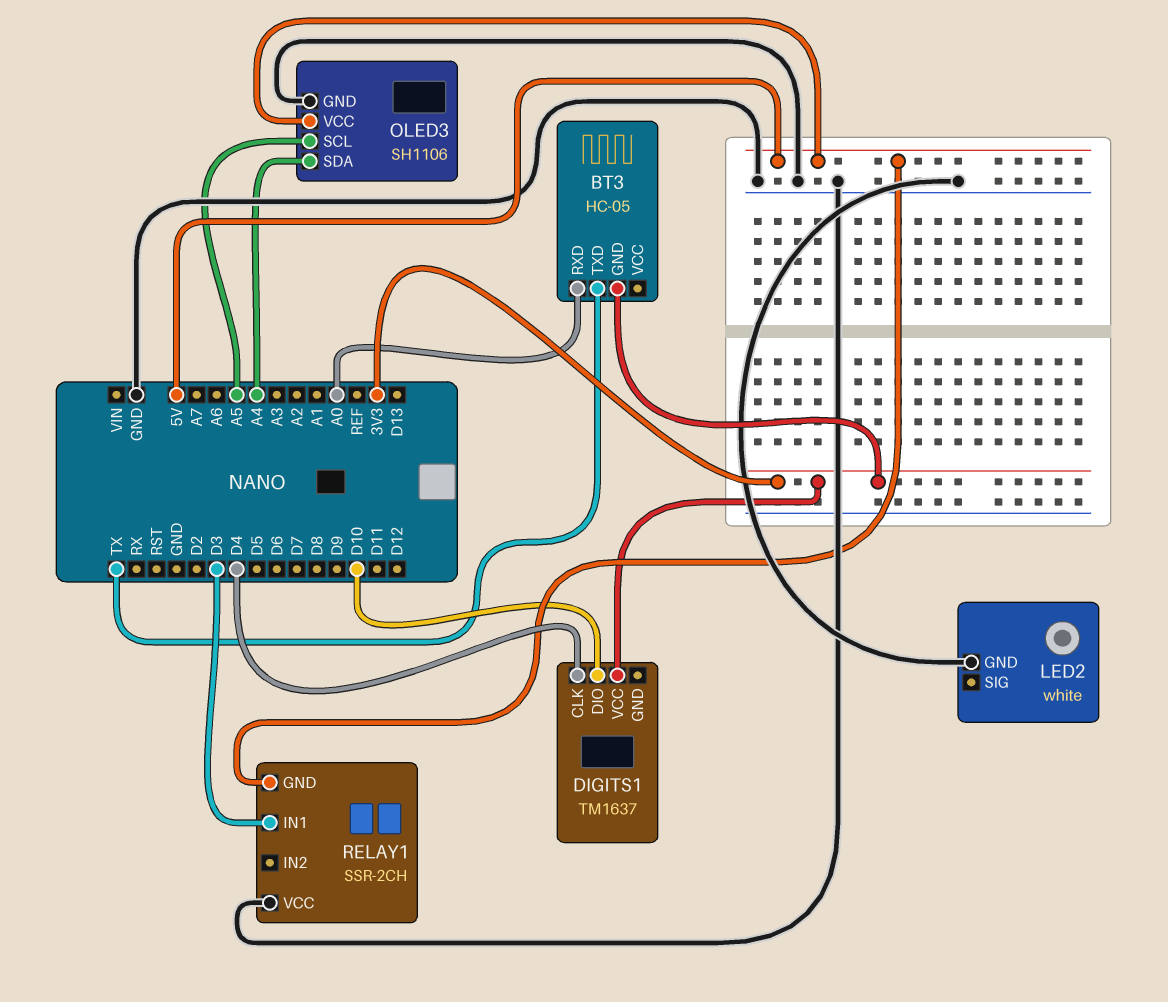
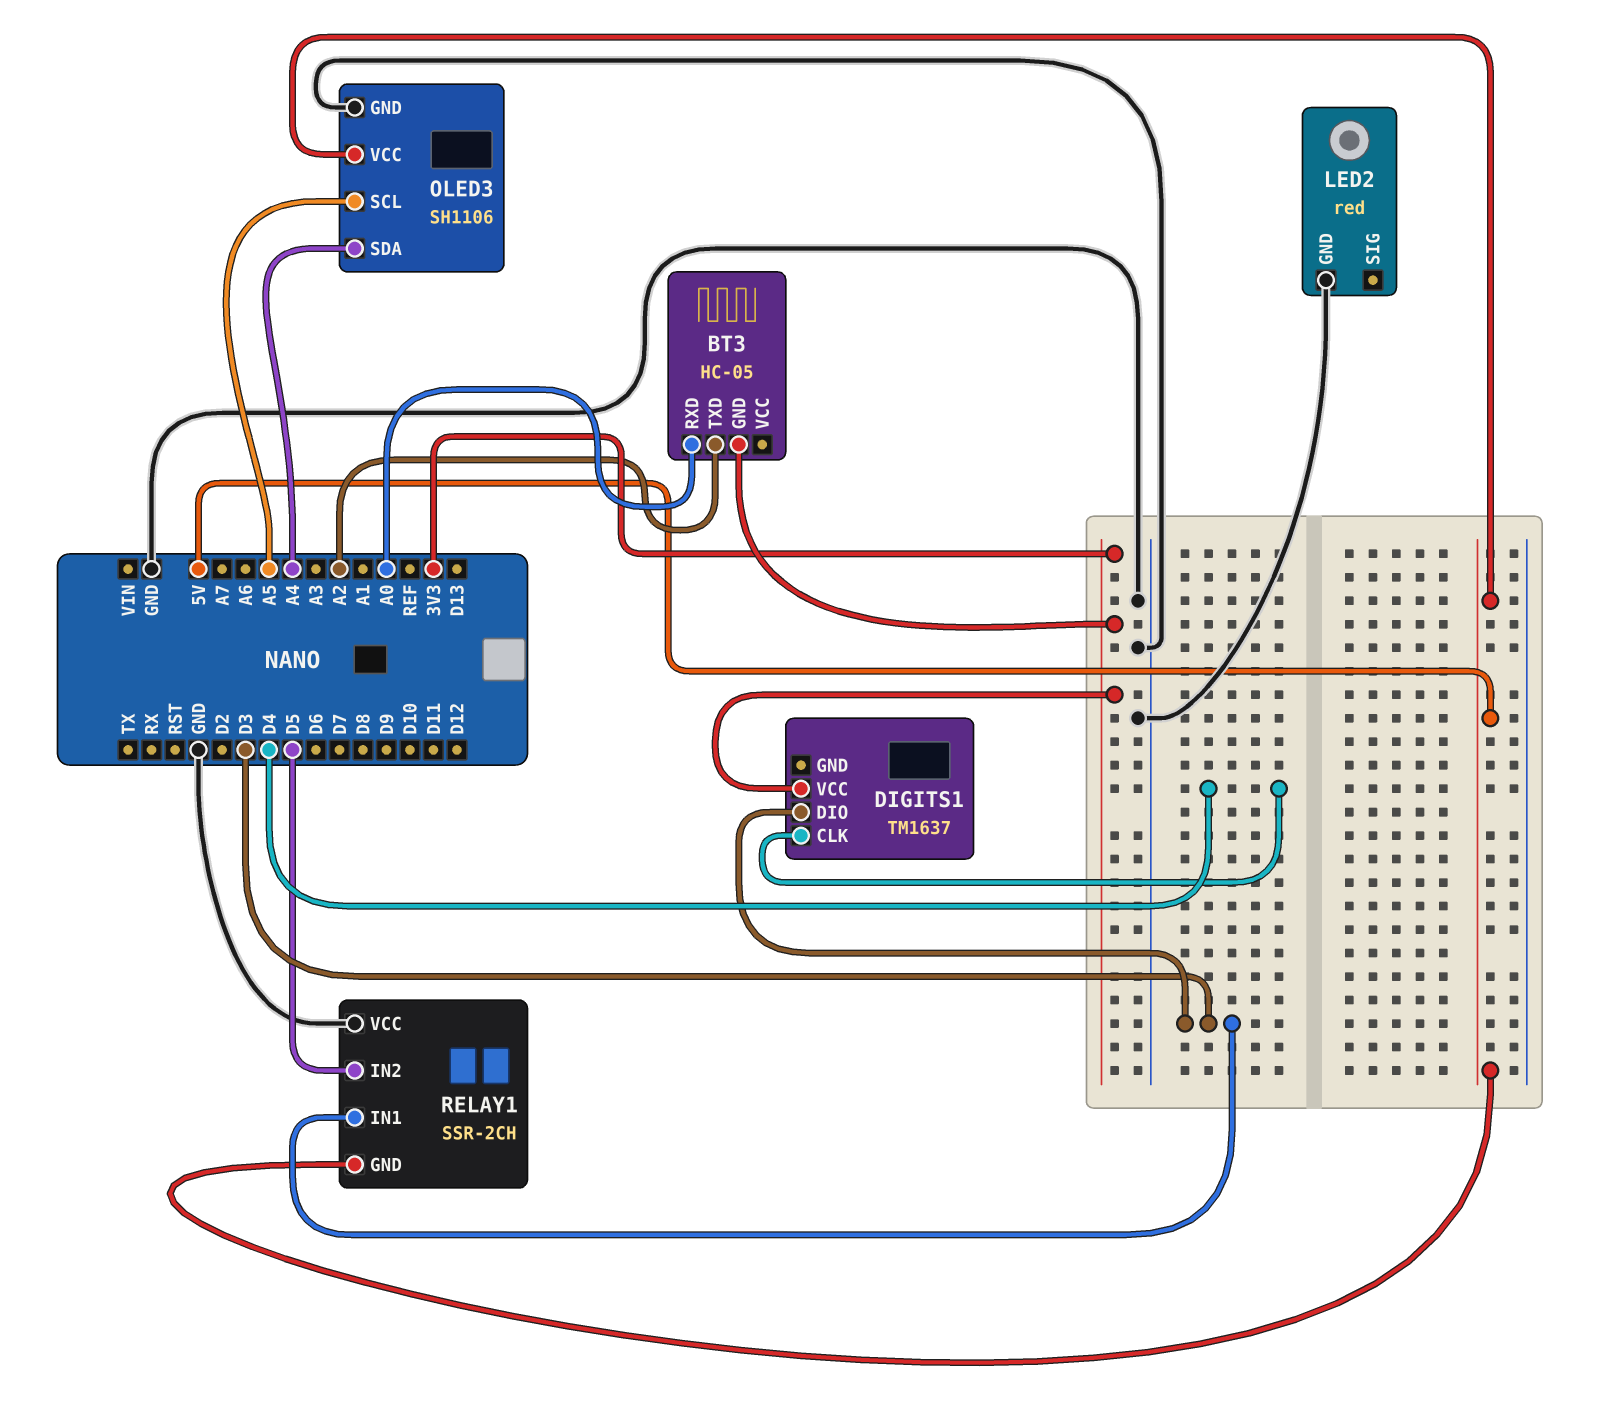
BT3 pin TXD: TX -> A2
DIGITS1 pin DIO: D10 -> D3
LED2: white -> red
RELAY1 pin IN2: none -> D5

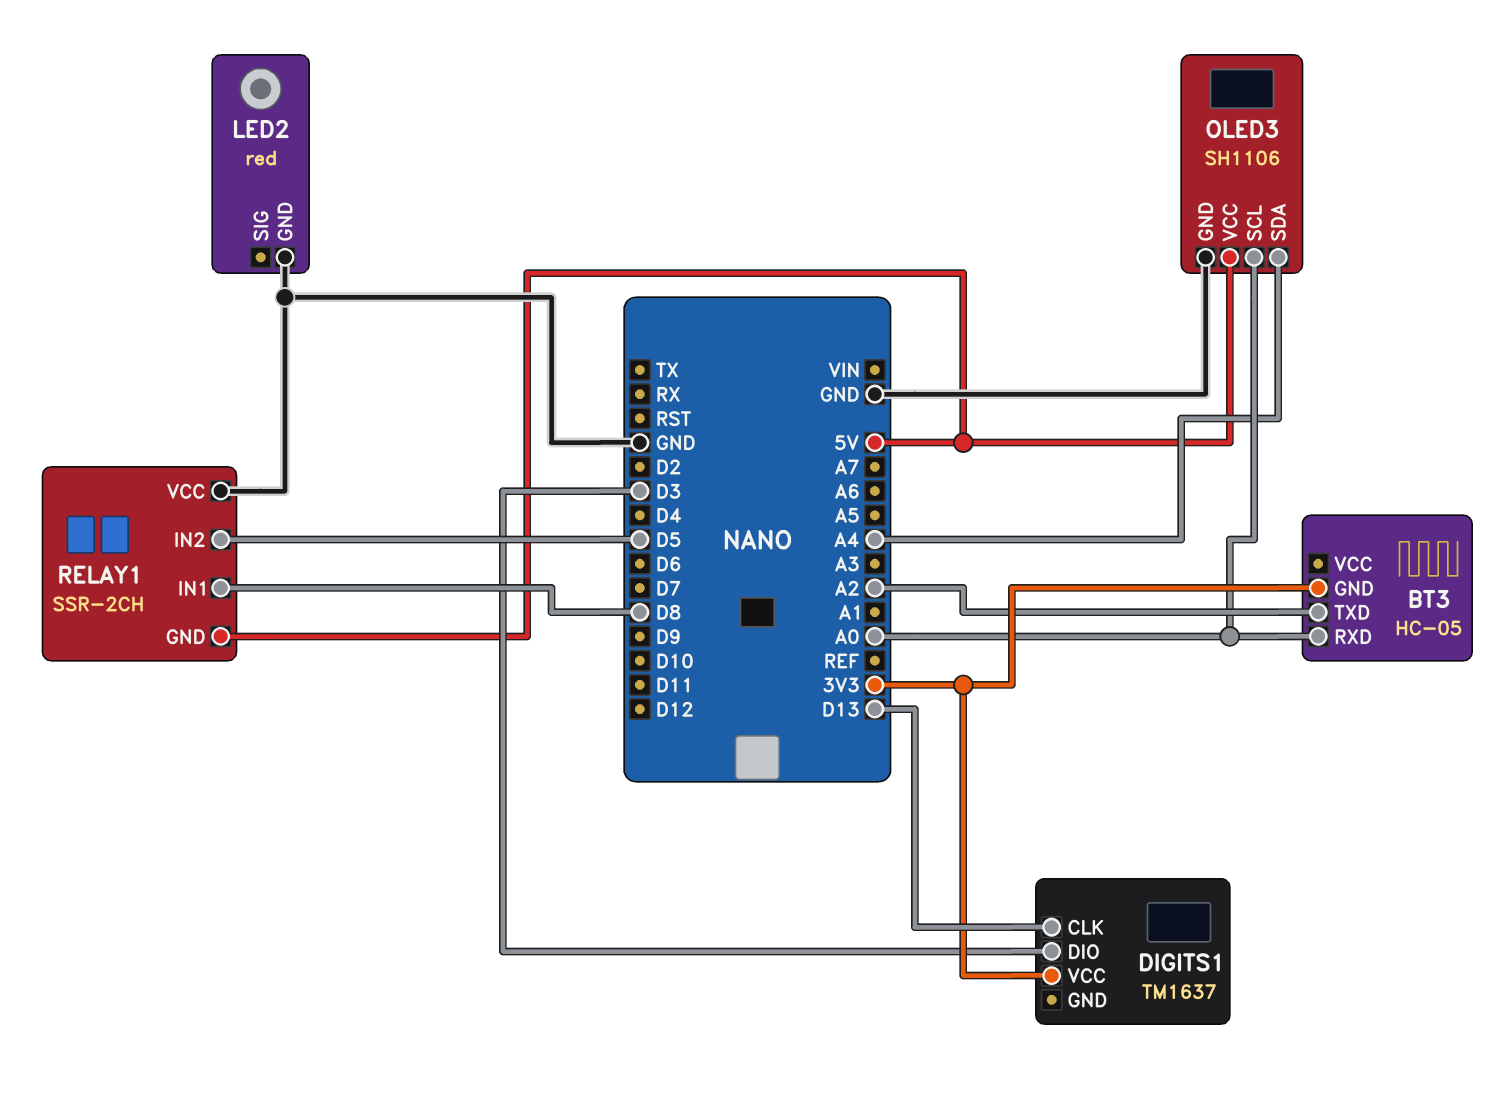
DIGITS1 pin CLK: D4 -> D13
OLED3 pin SCL: A5 -> A0
RELAY1 pin IN1: D3 -> D8

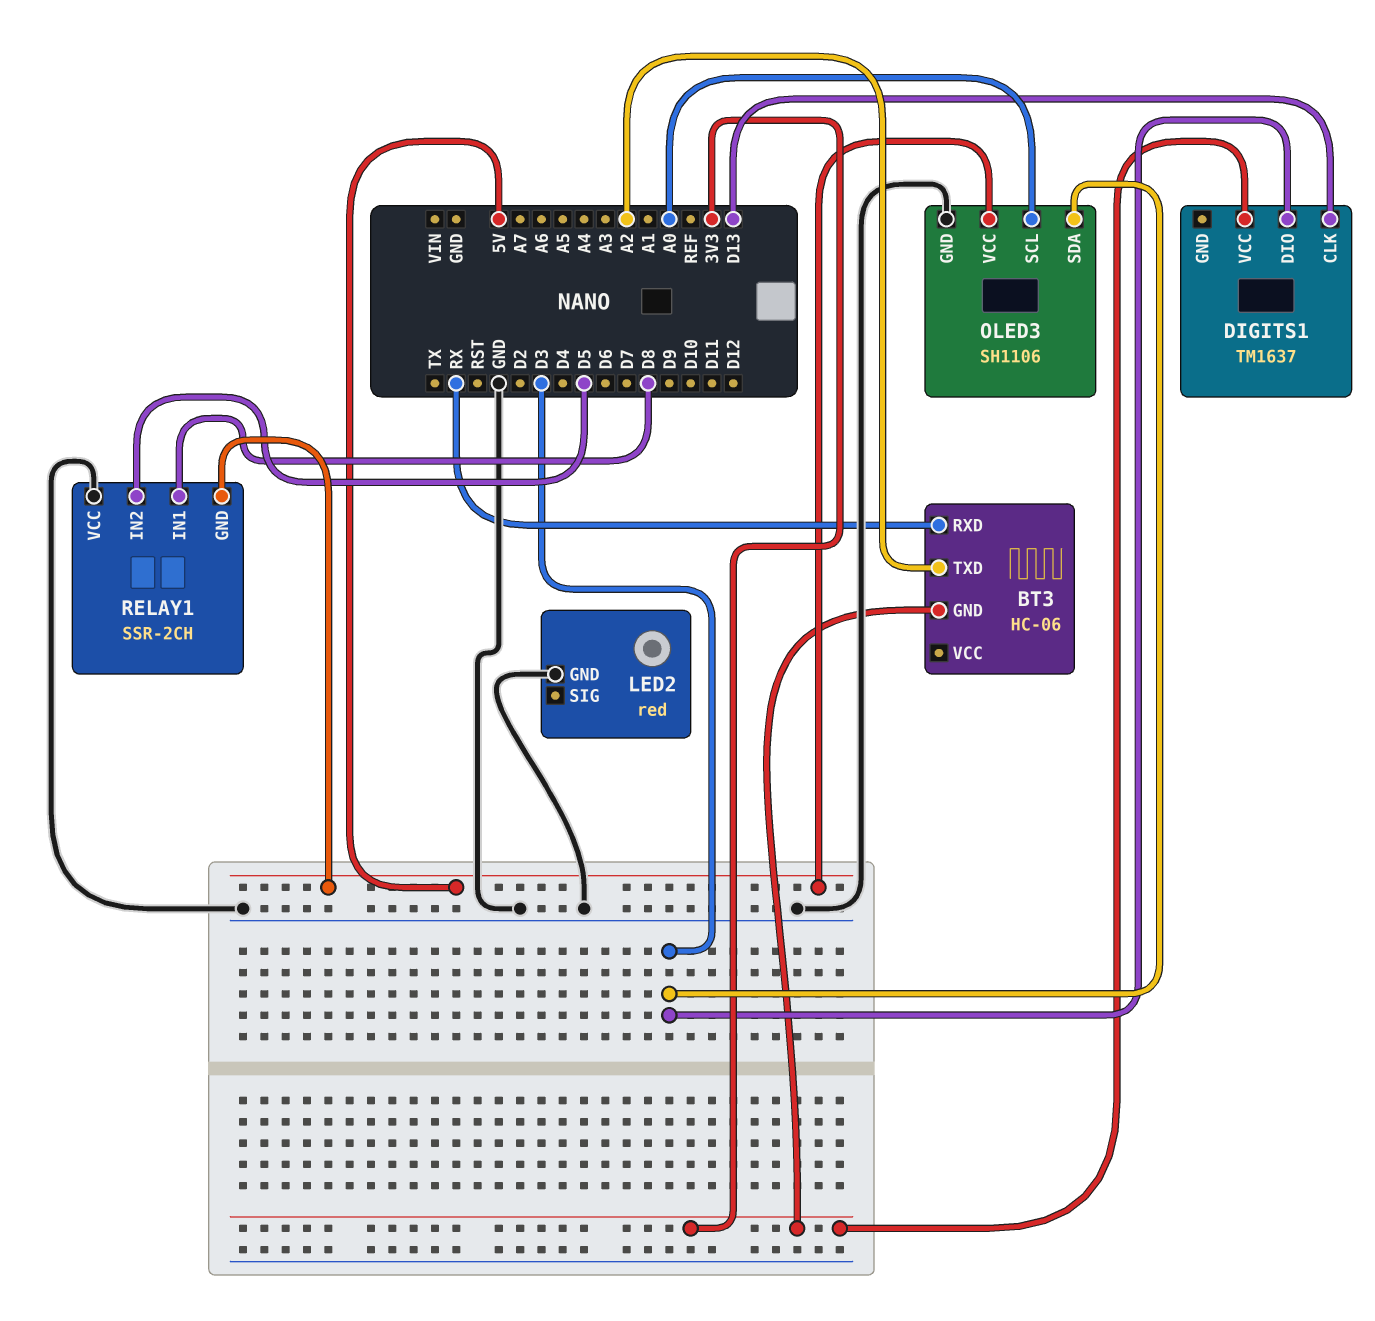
BT3: HC-05 -> HC-06
BT3 pin RXD: A0 -> RX
OLED3 pin SDA: A4 -> D3

